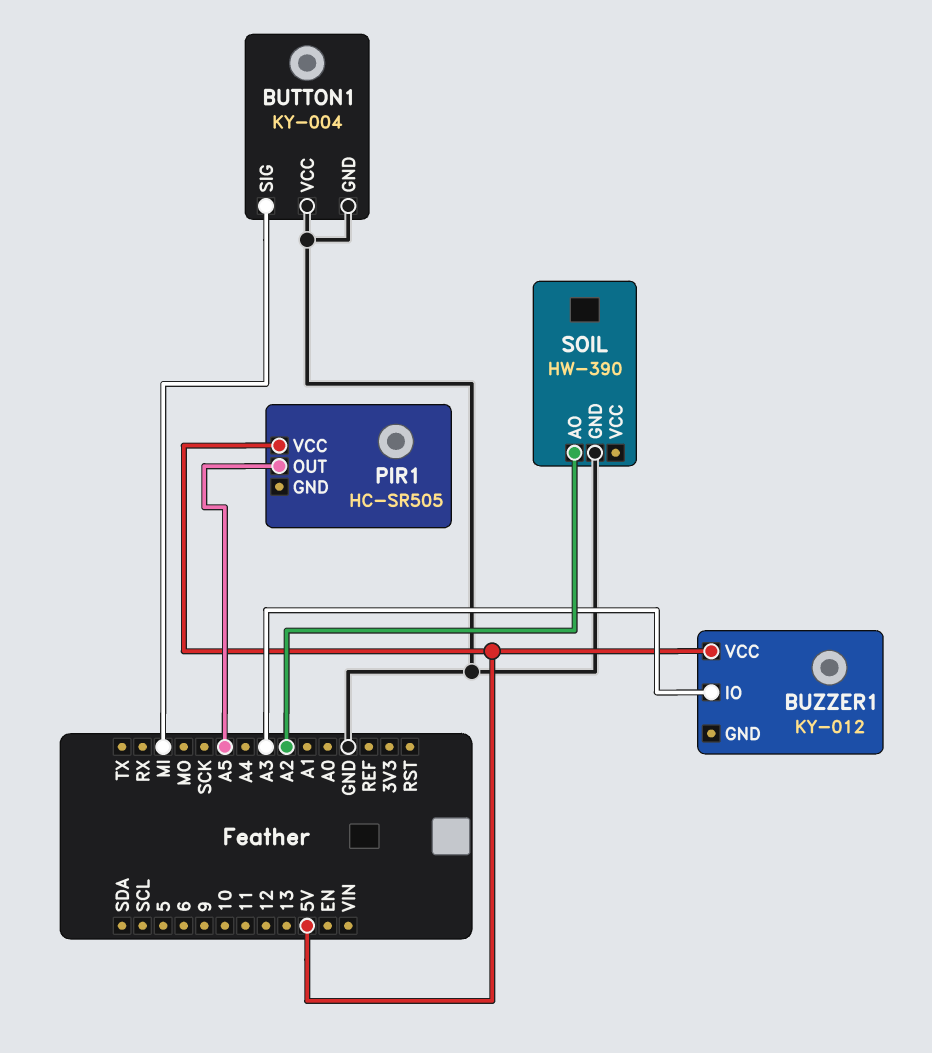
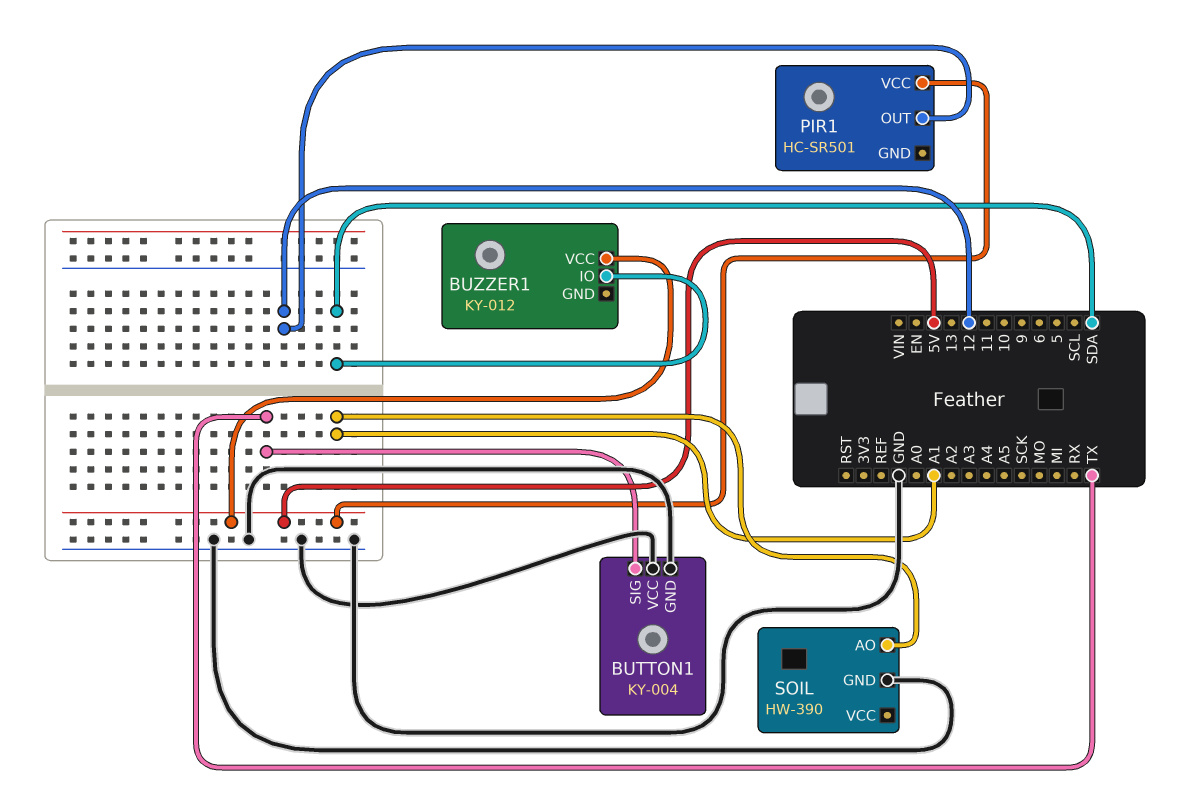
BUTTON1 pin SIG: MI -> TX
BUZZER1 pin IO: A3 -> SDA
PIR1: HC-SR505 -> HC-SR501
PIR1 pin OUT: A5 -> 12
SOIL pin AO: A2 -> A1

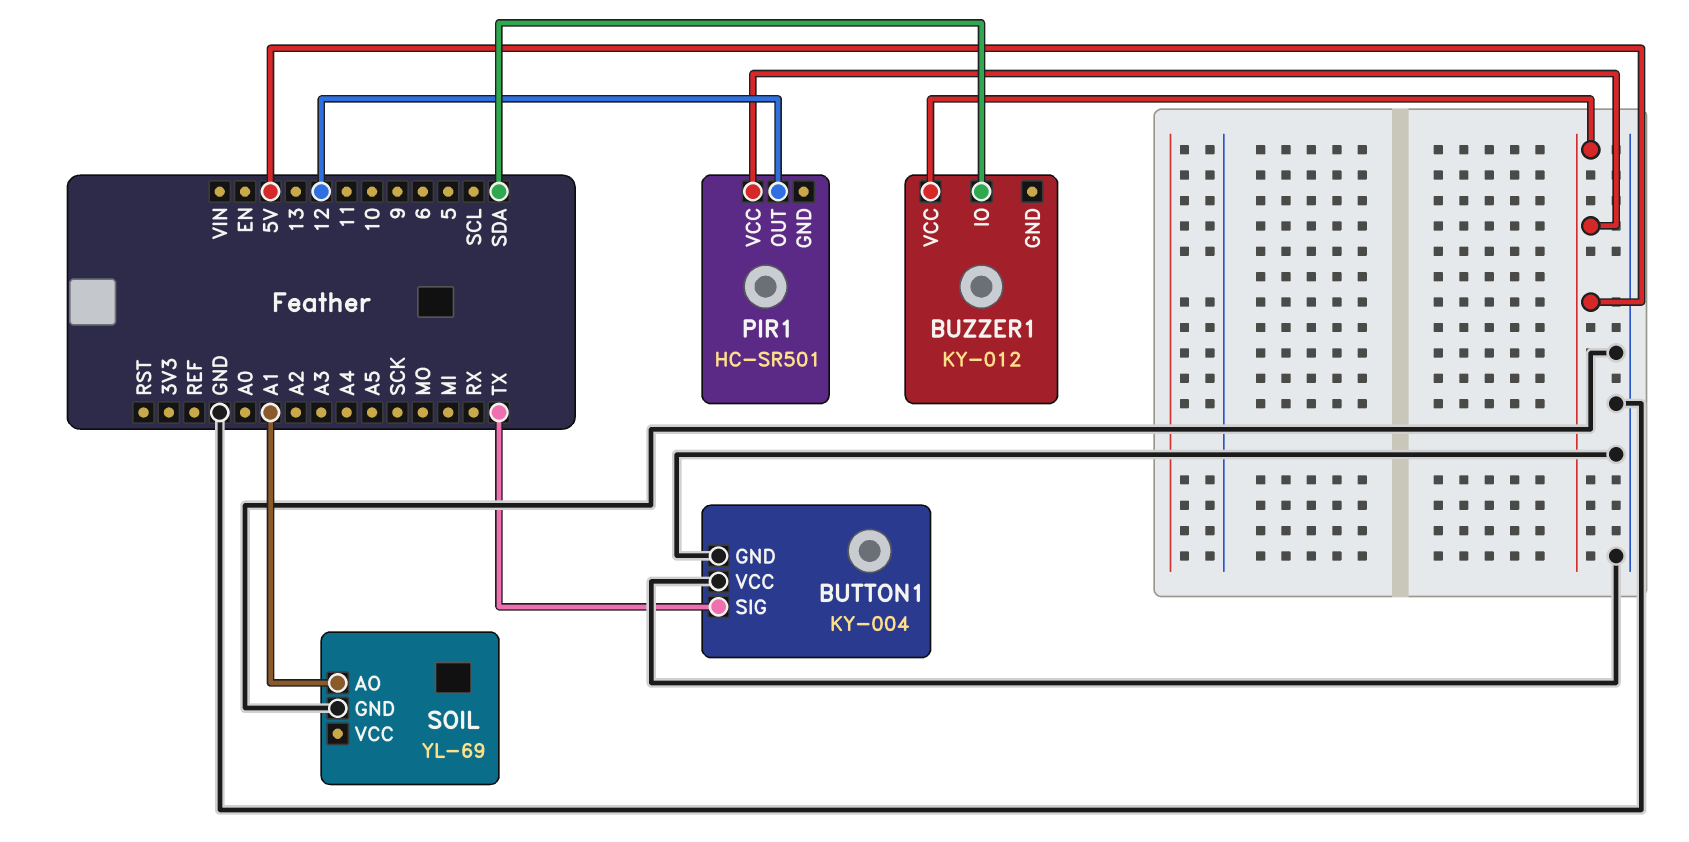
SOIL: HW-390 -> YL-69

